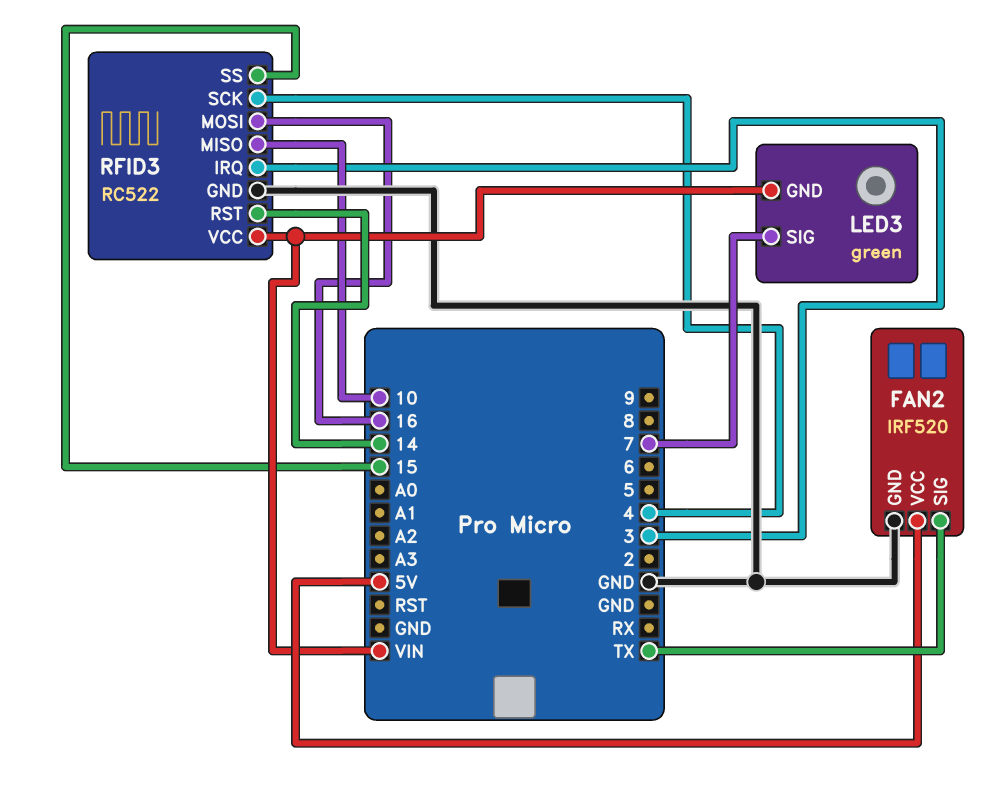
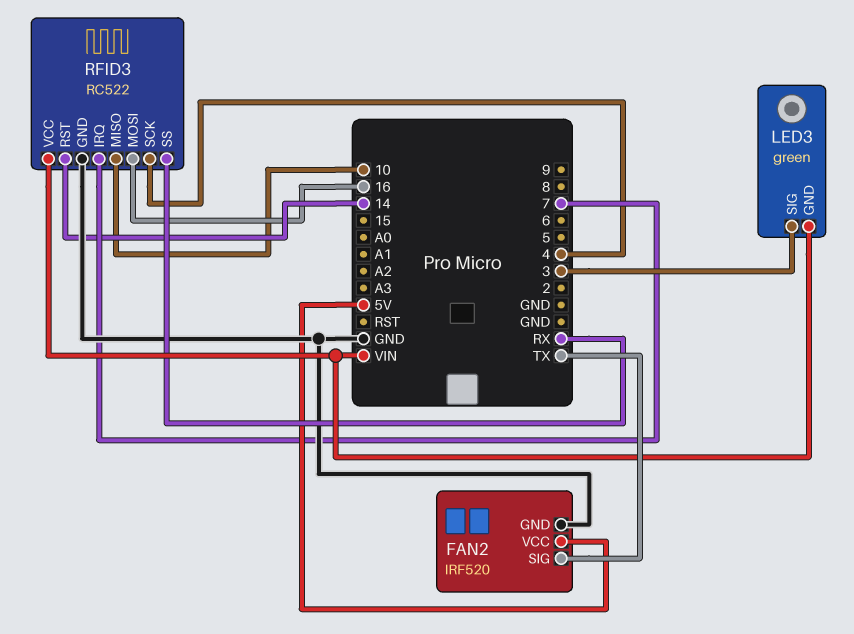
LED3 pin SIG: 7 -> 3
RFID3 pin IRQ: 3 -> 7
RFID3 pin SS: 15 -> RX

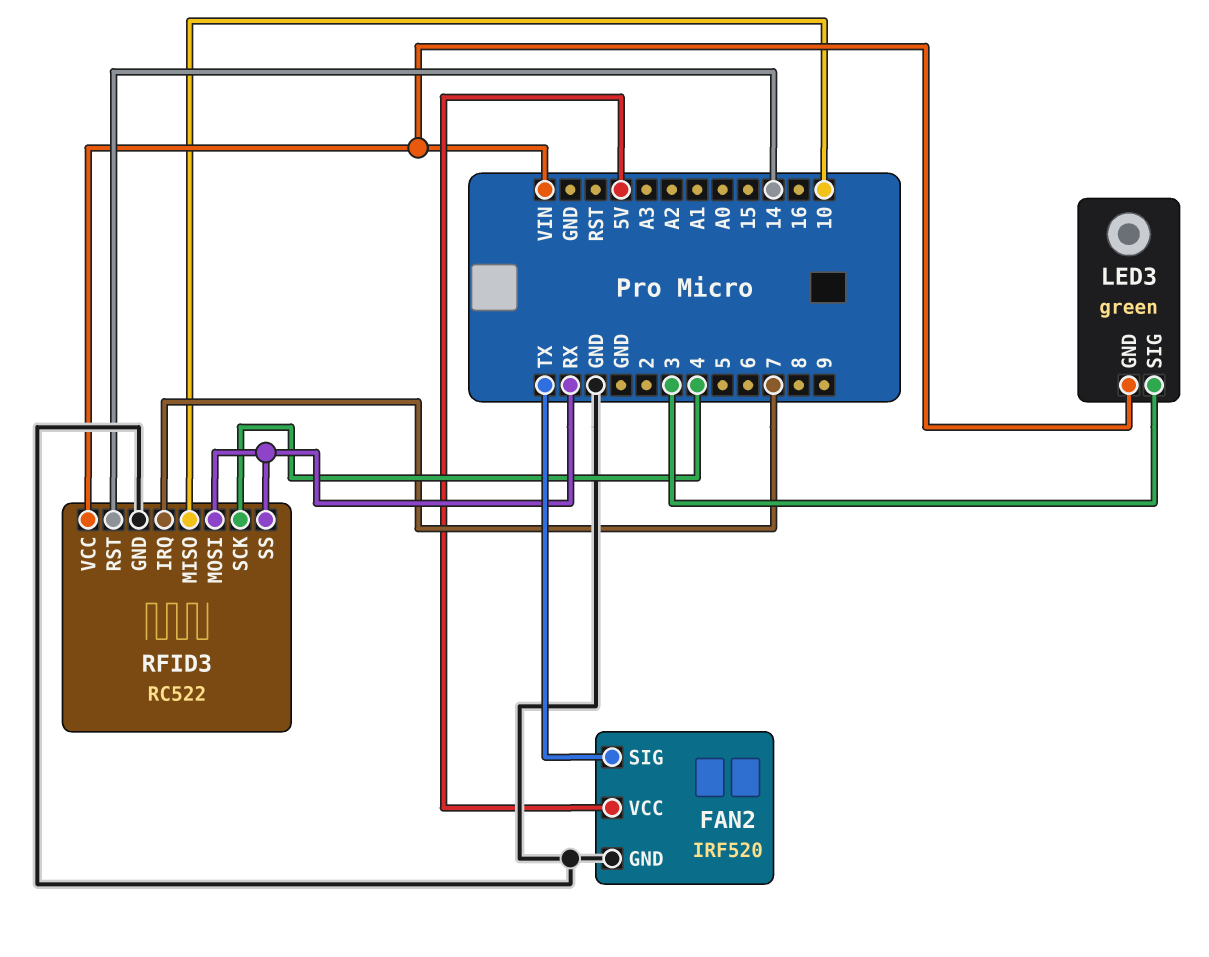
RFID3 pin MOSI: 16 -> RX

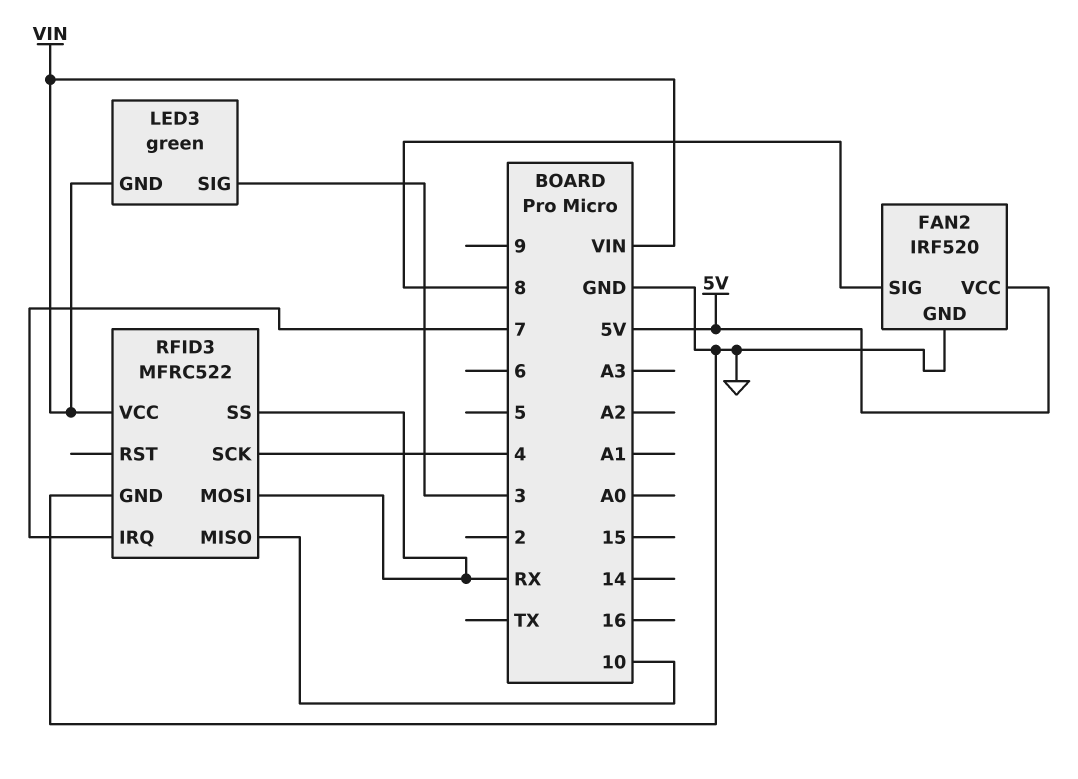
FAN2 pin SIG: TX -> 8
RFID3: RC522 -> MFRC522
RFID3 pin RST: 14 -> none

